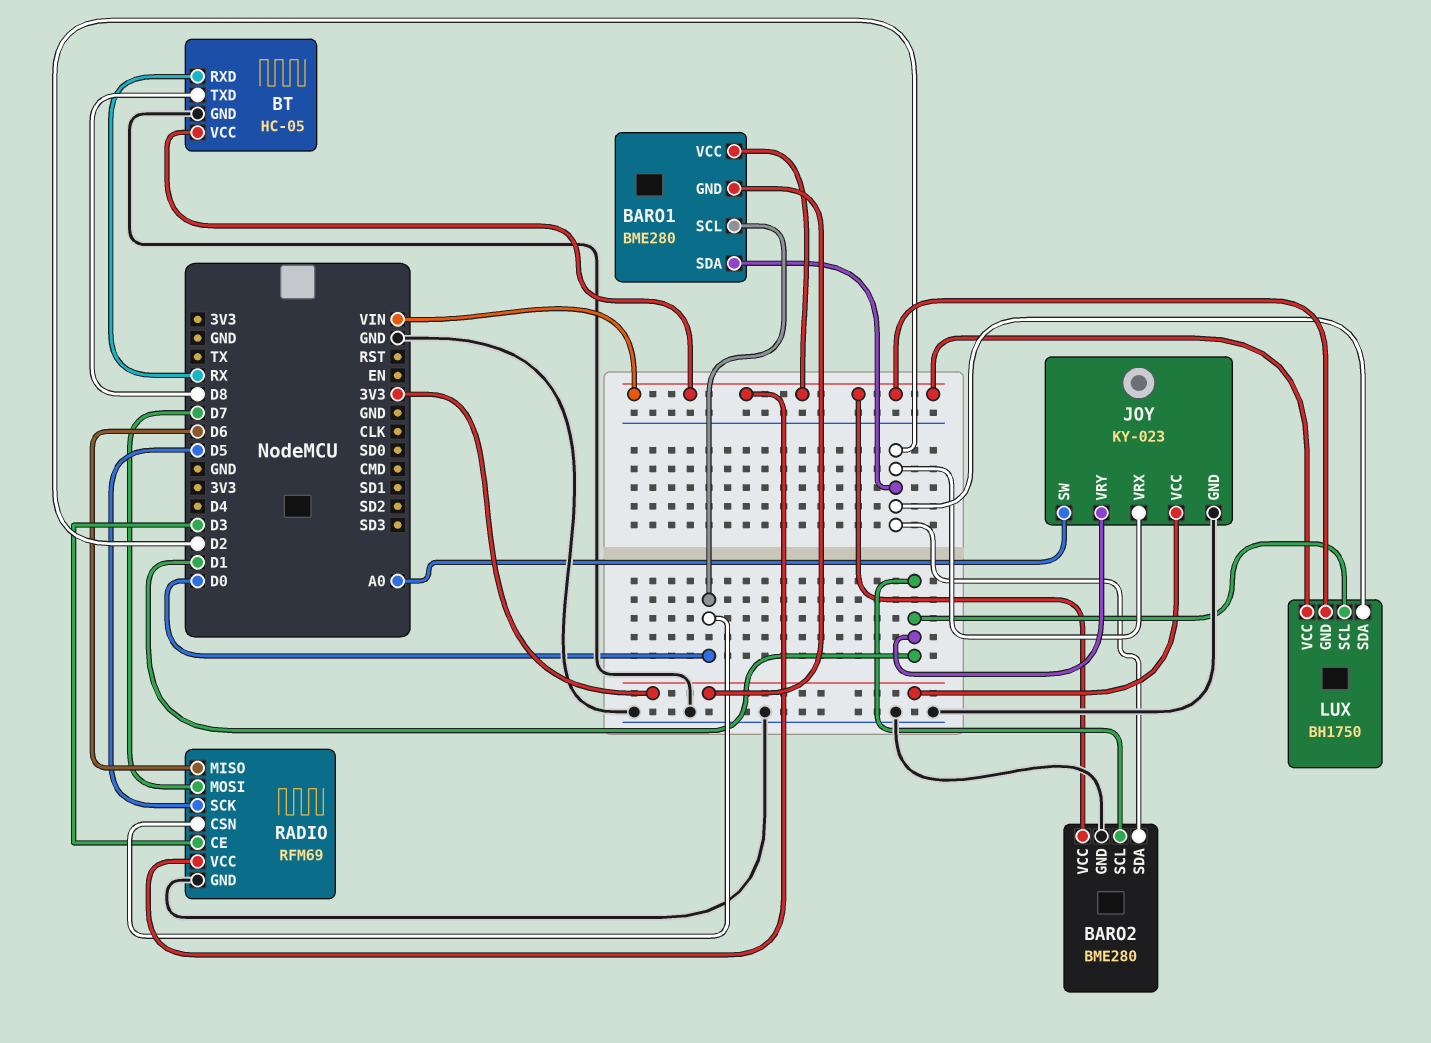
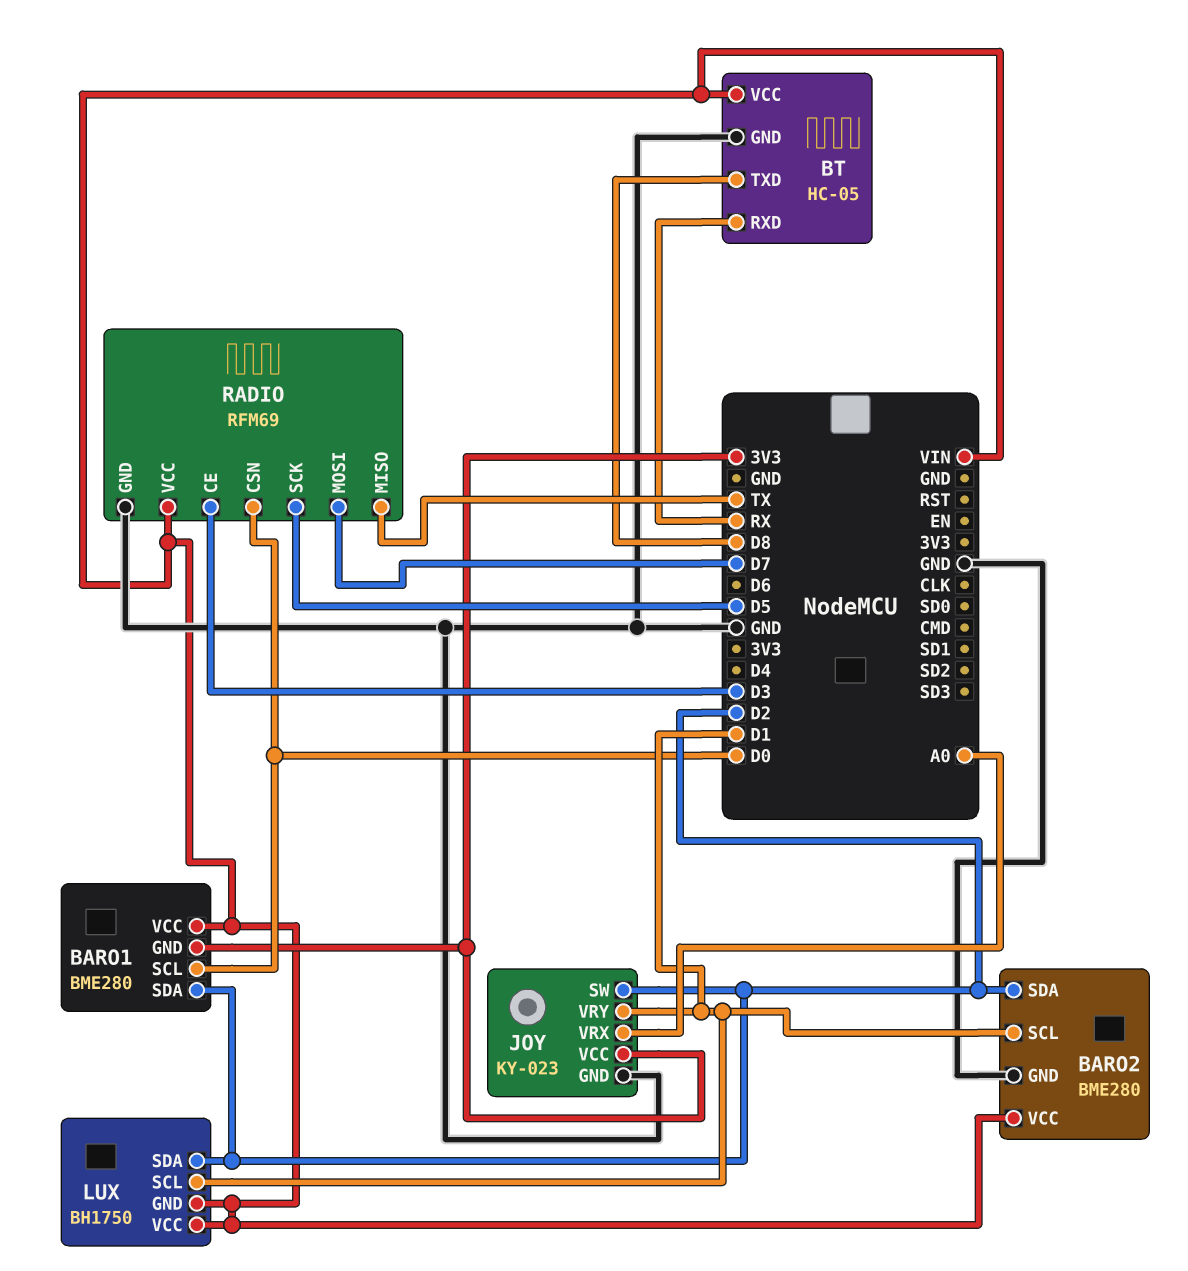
JOY pin SW: A0 -> D2
JOY pin VRX: D2 -> A0
RADIO pin MISO: D6 -> TX

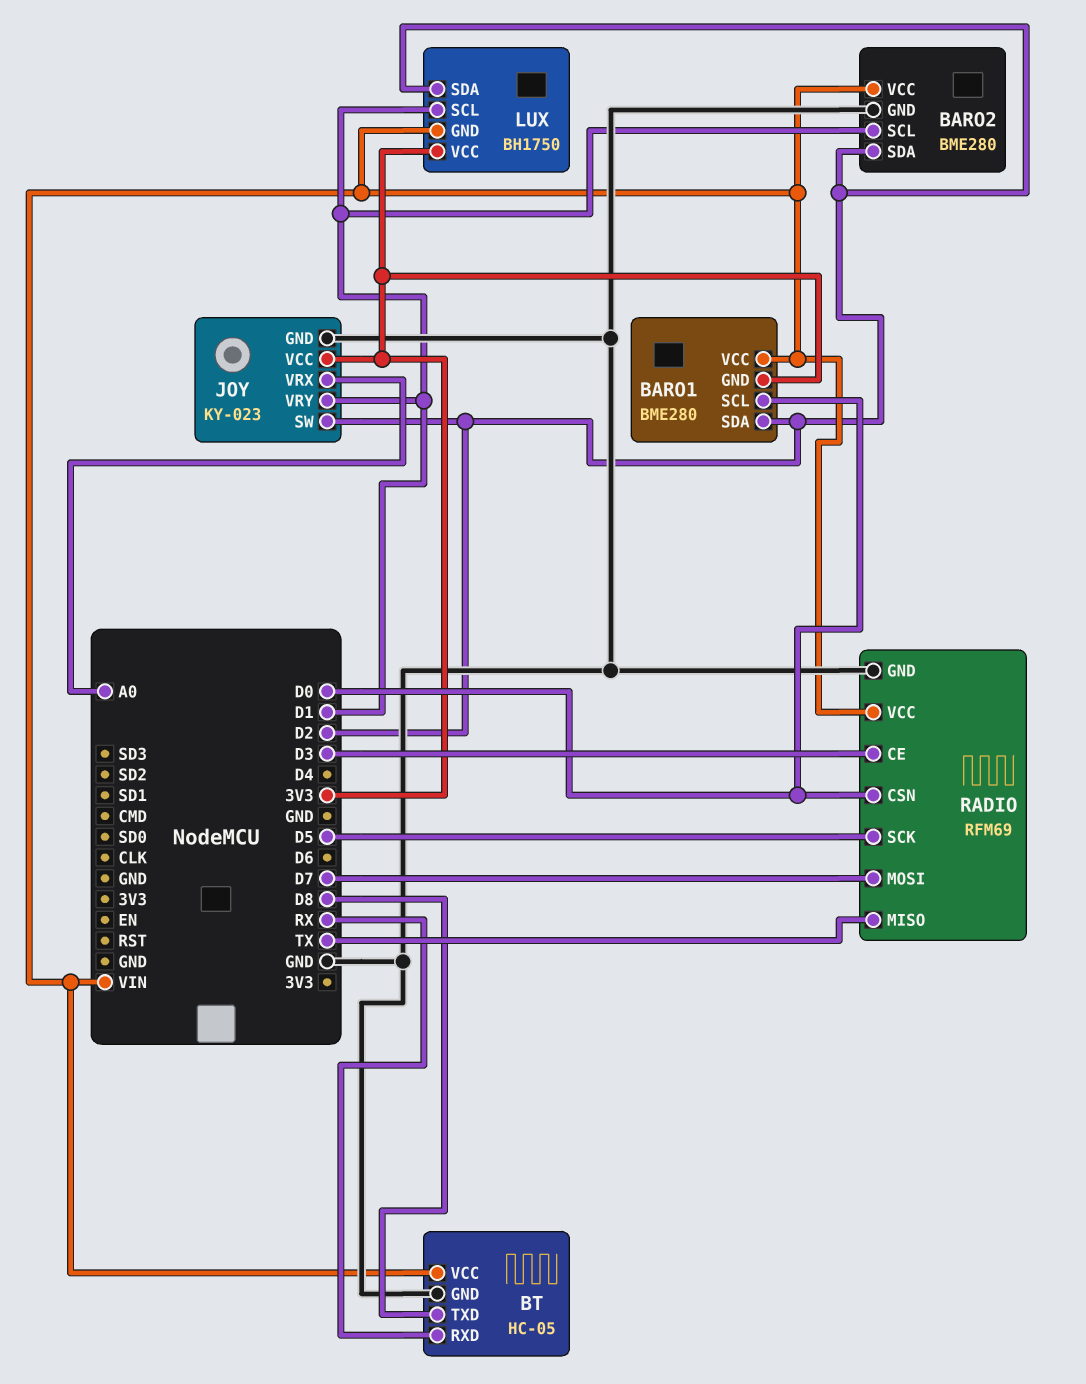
LUX pin VCC: VIN -> 3V3

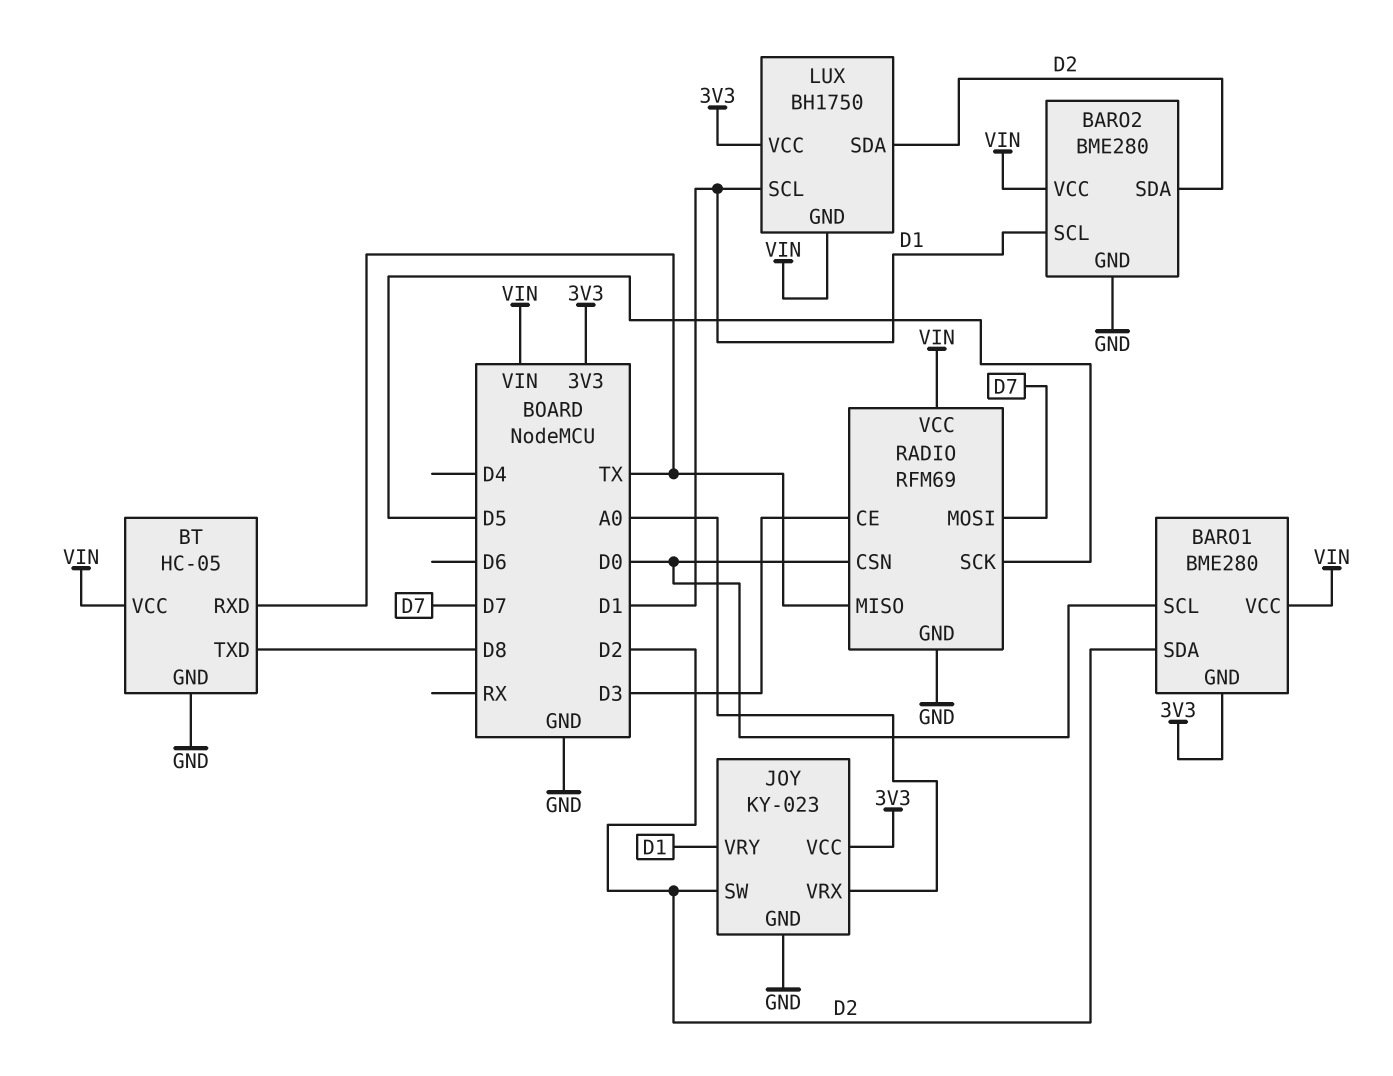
BT pin RXD: RX -> TX

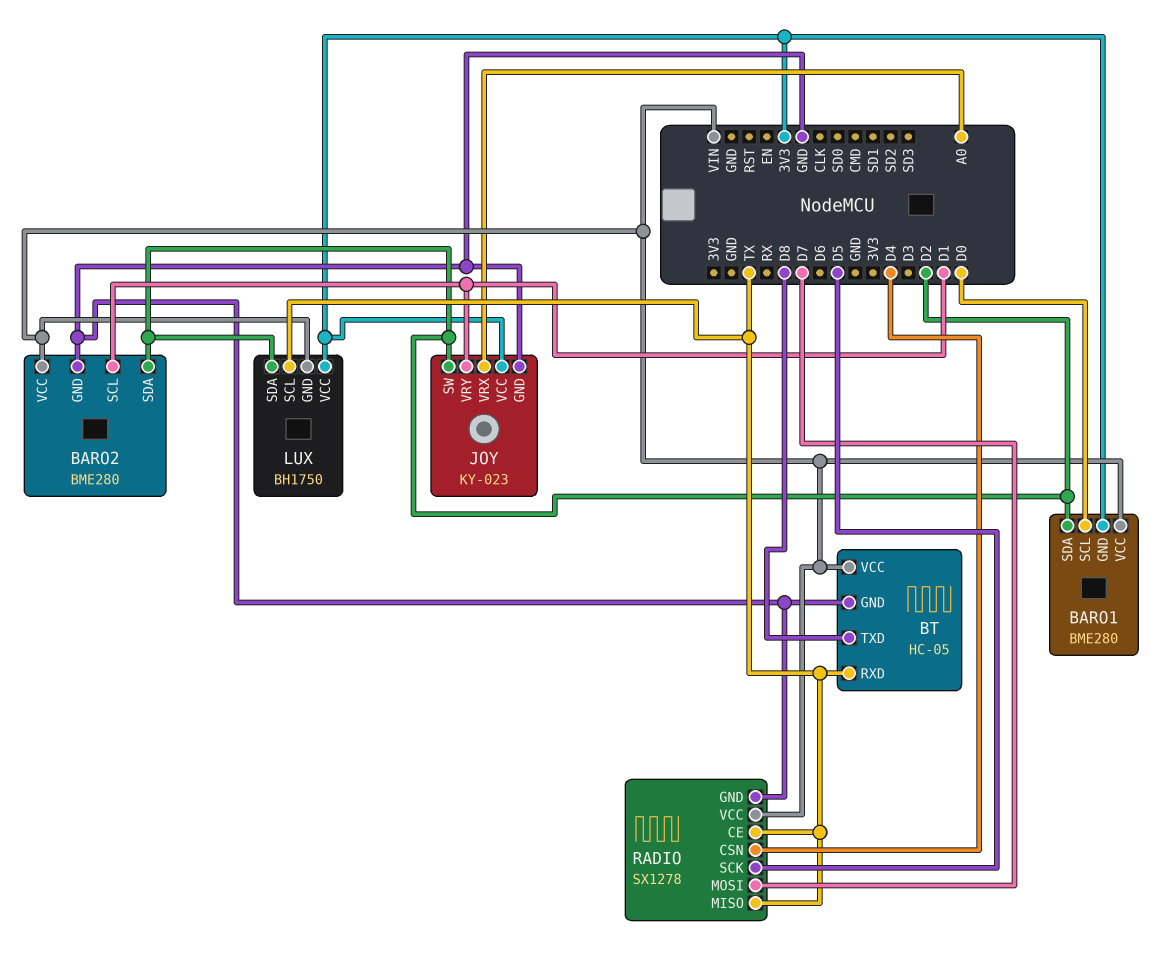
LUX pin SCL: D1 -> TX
RADIO: RFM69 -> SX1278
RADIO pin CE: D3 -> TX
RADIO pin CSN: D0 -> D4

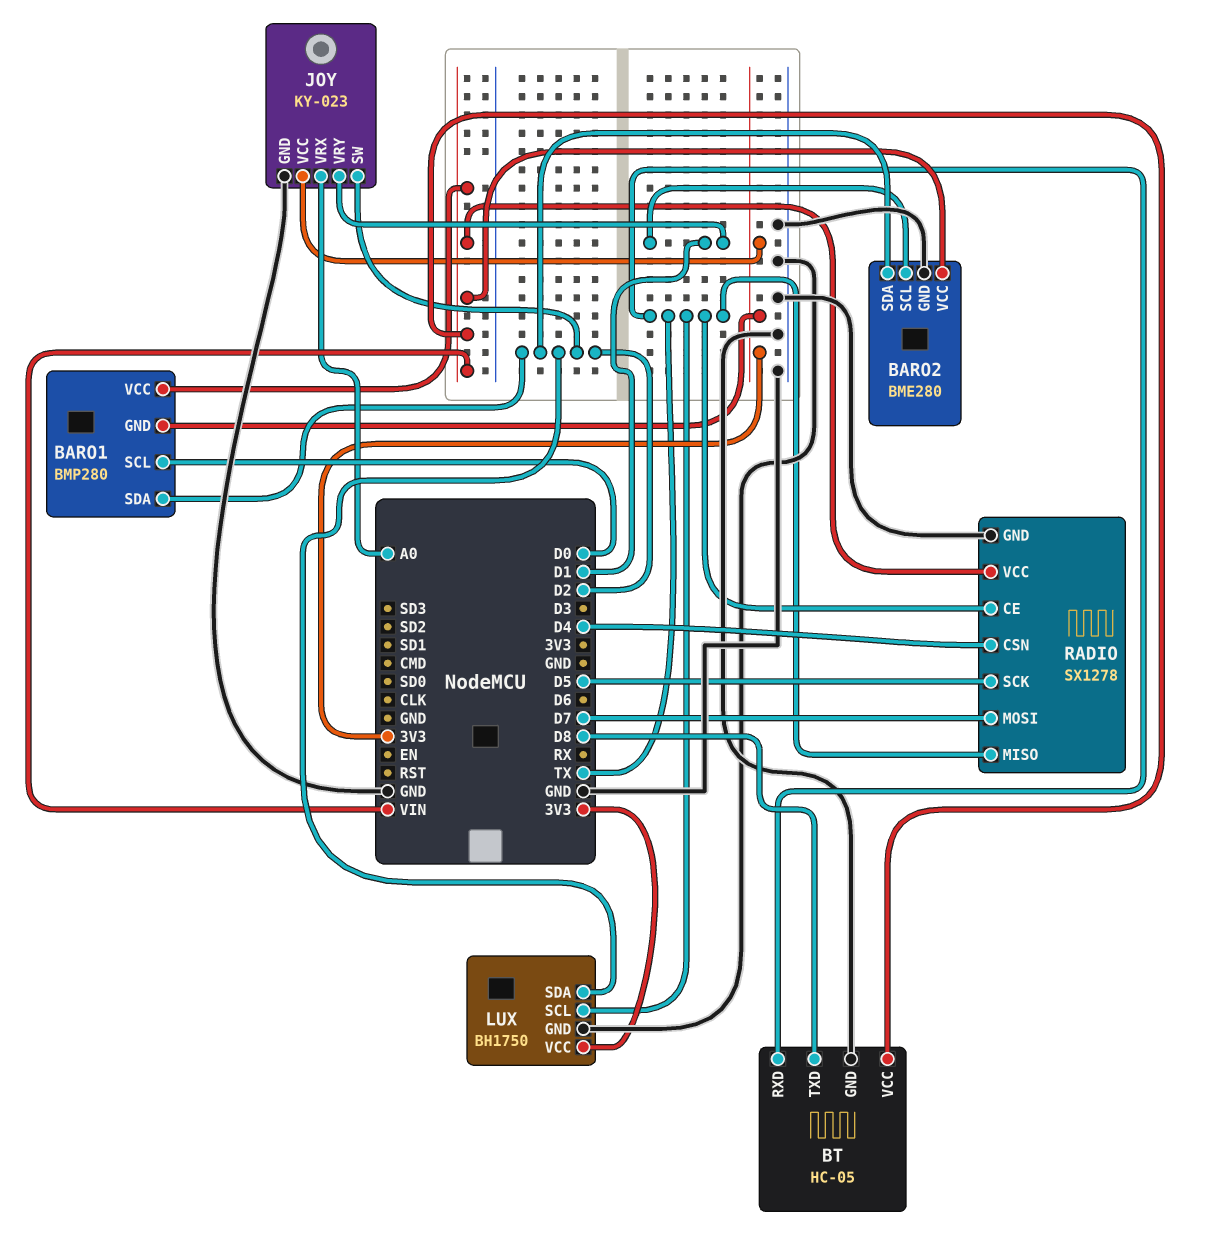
BARO1: BME280 -> BMP280
LUX pin GND: VIN -> GND

